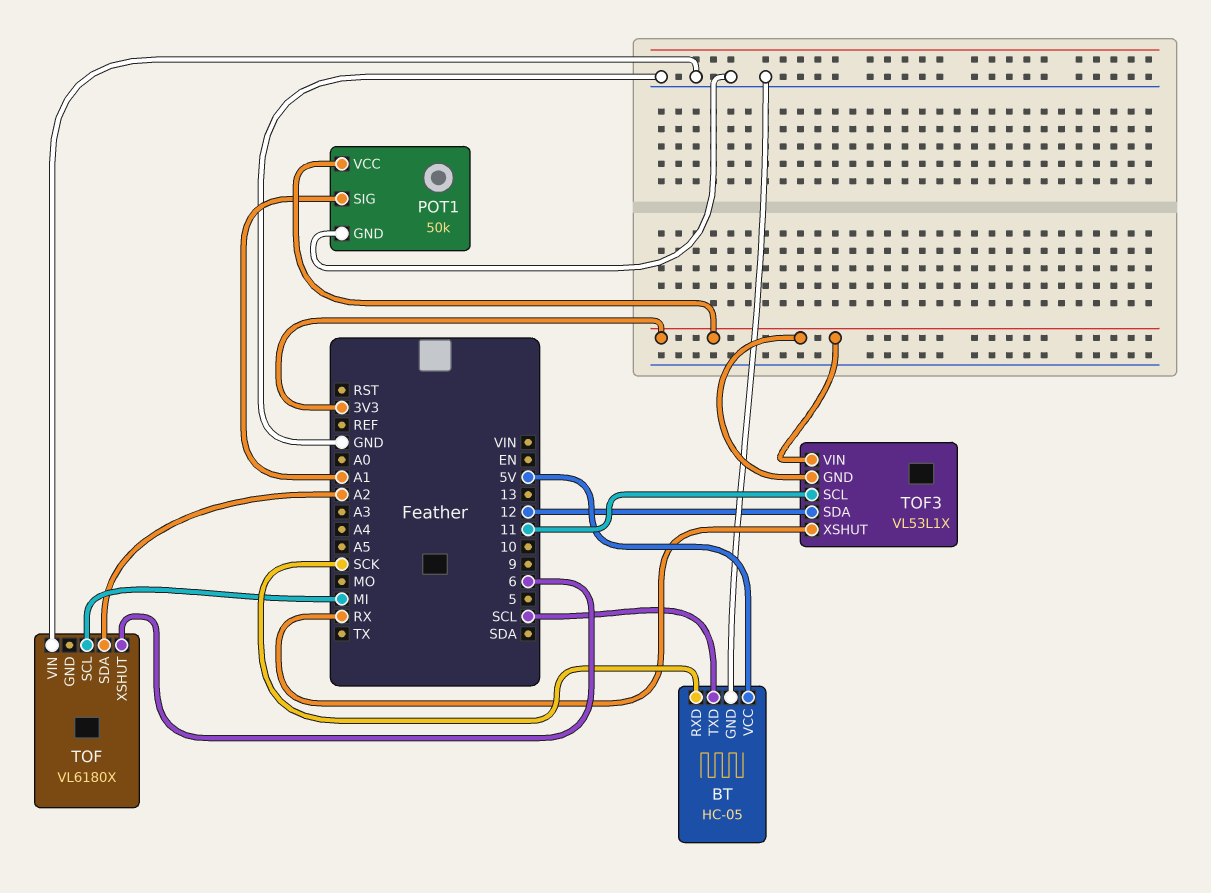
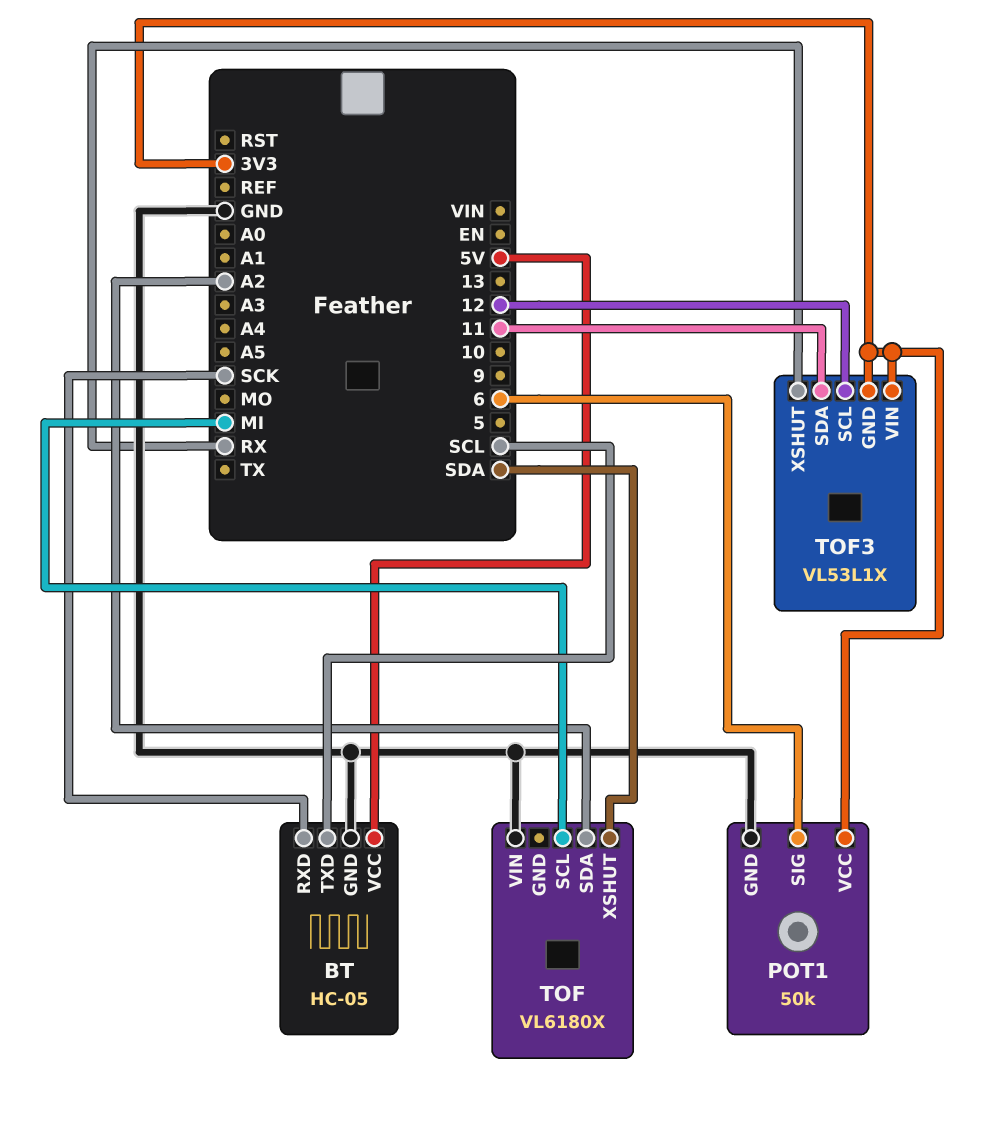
POT1 pin SIG: A1 -> 6
TOF pin XSHUT: 6 -> SDA
TOF3 pin SCL: 11 -> 12
TOF3 pin SDA: 12 -> 11

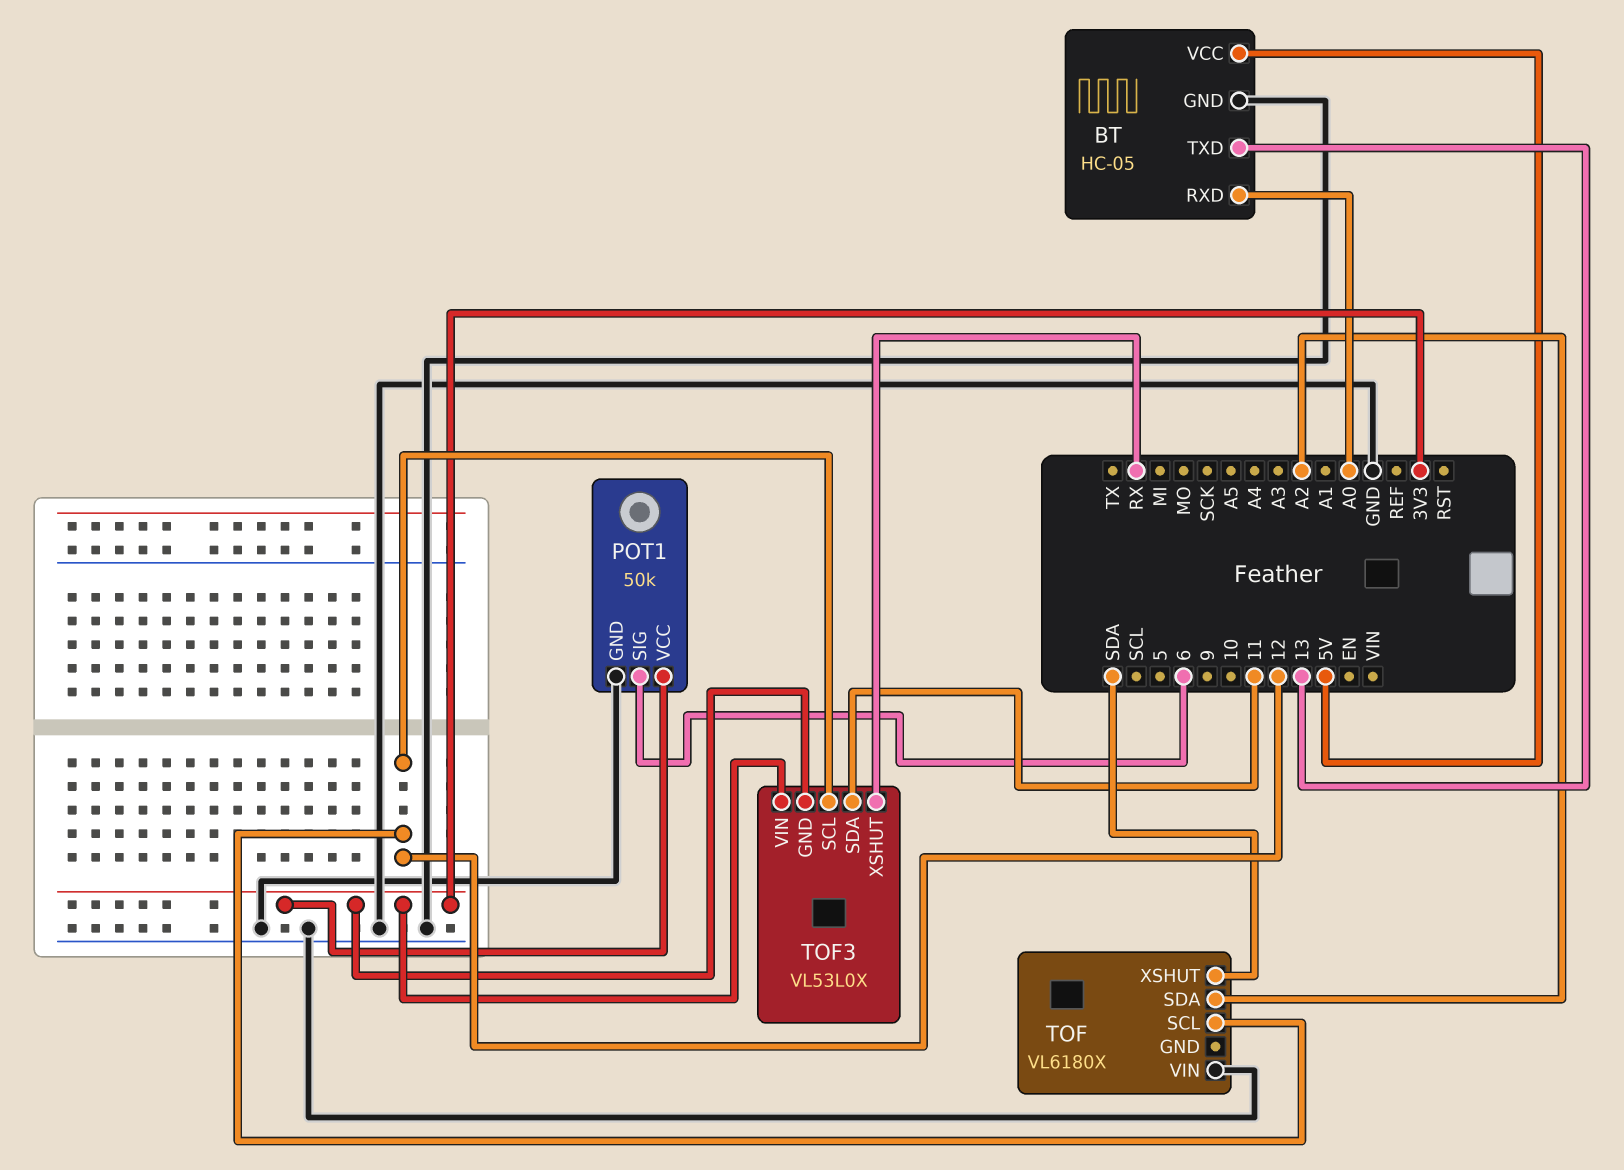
BT pin RXD: SCK -> A0
BT pin TXD: SCL -> 13
TOF pin SCL: MI -> 12
TOF3: VL53L1X -> VL53L0X

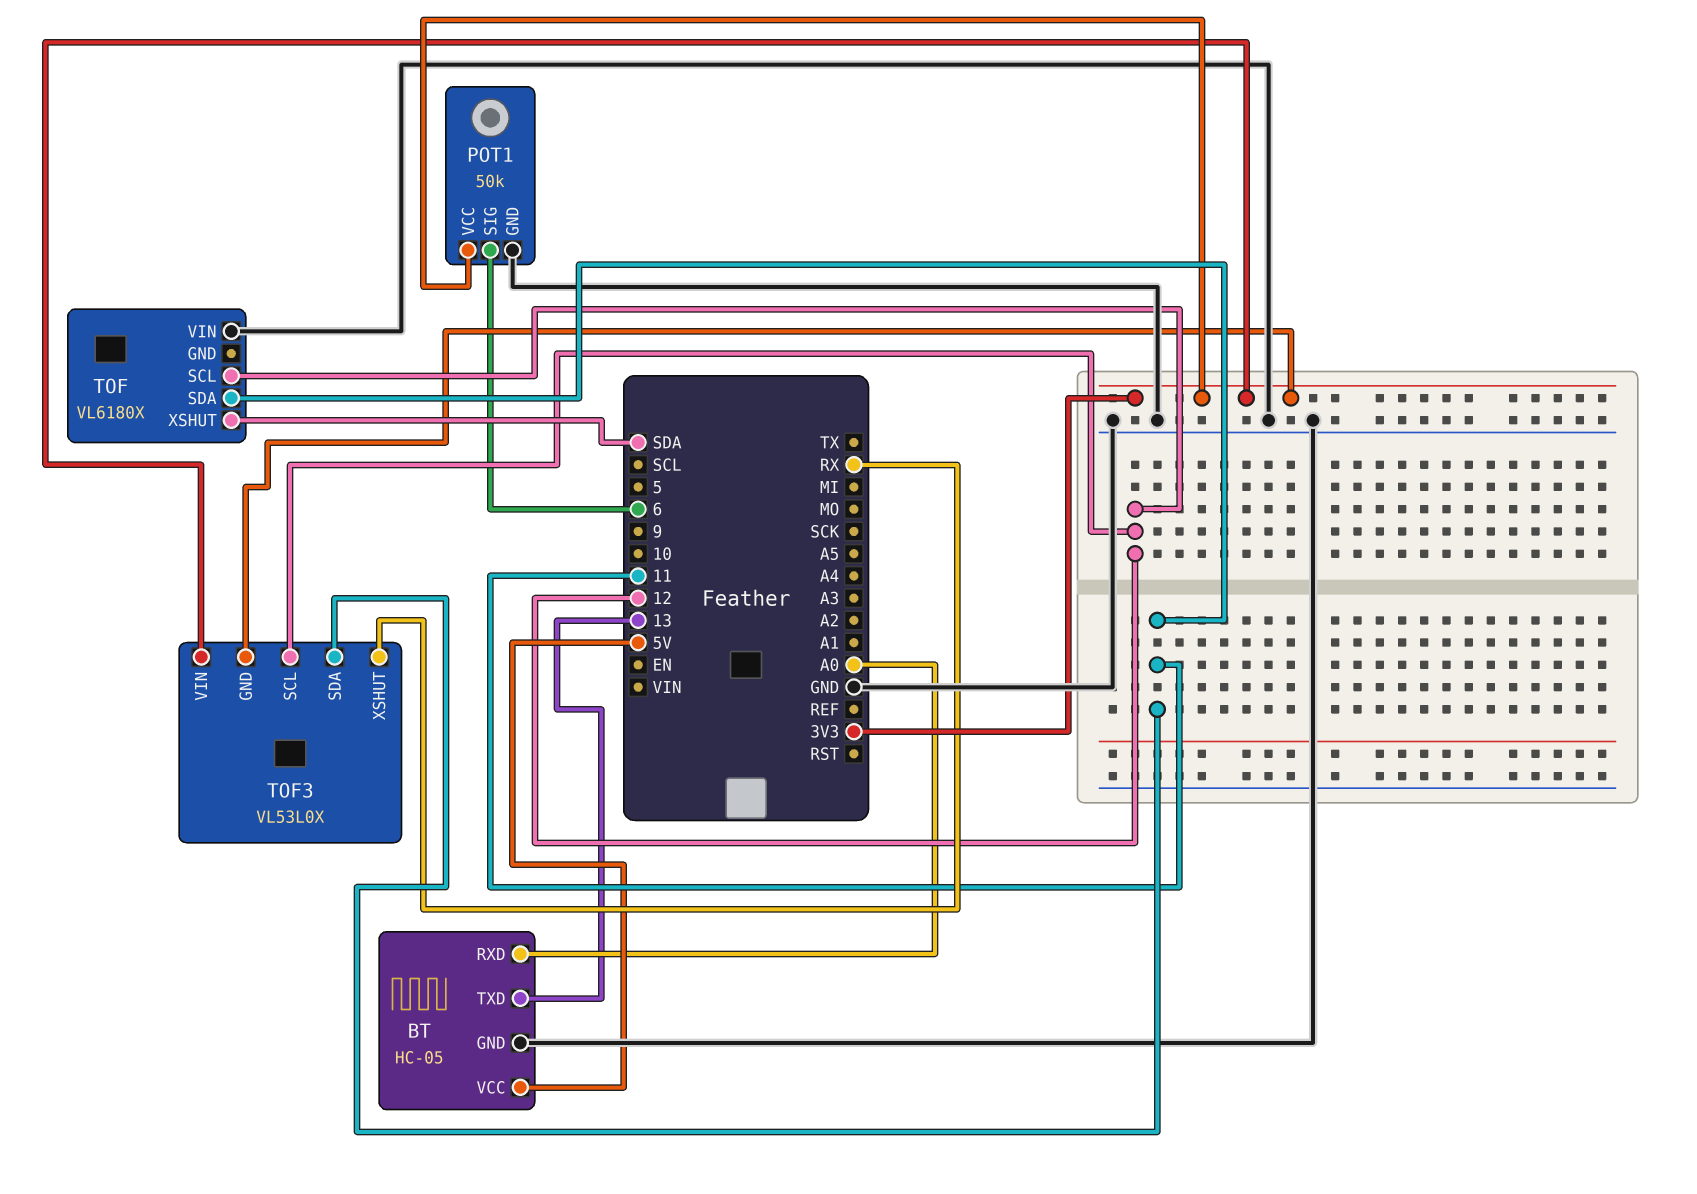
TOF pin SDA: A2 -> 11

